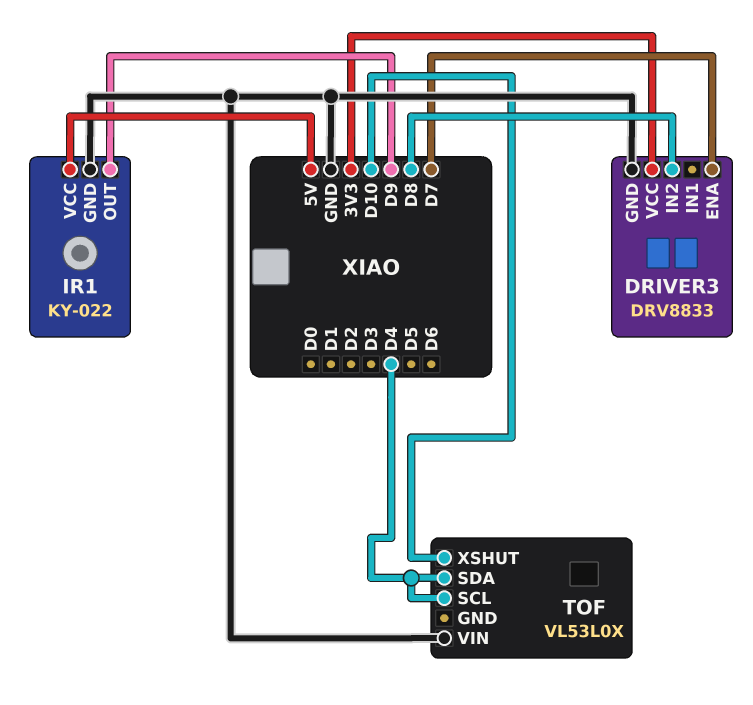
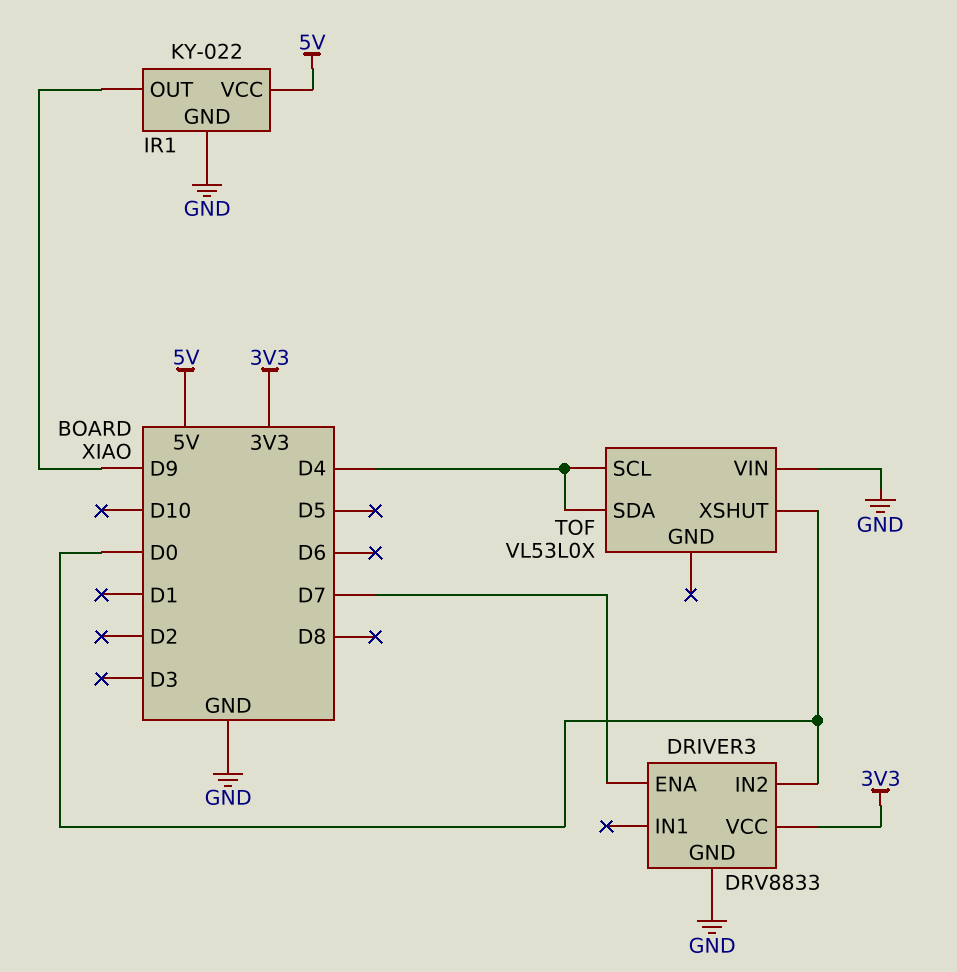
DRIVER3 pin IN2: D8 -> D0
TOF pin XSHUT: D10 -> D0

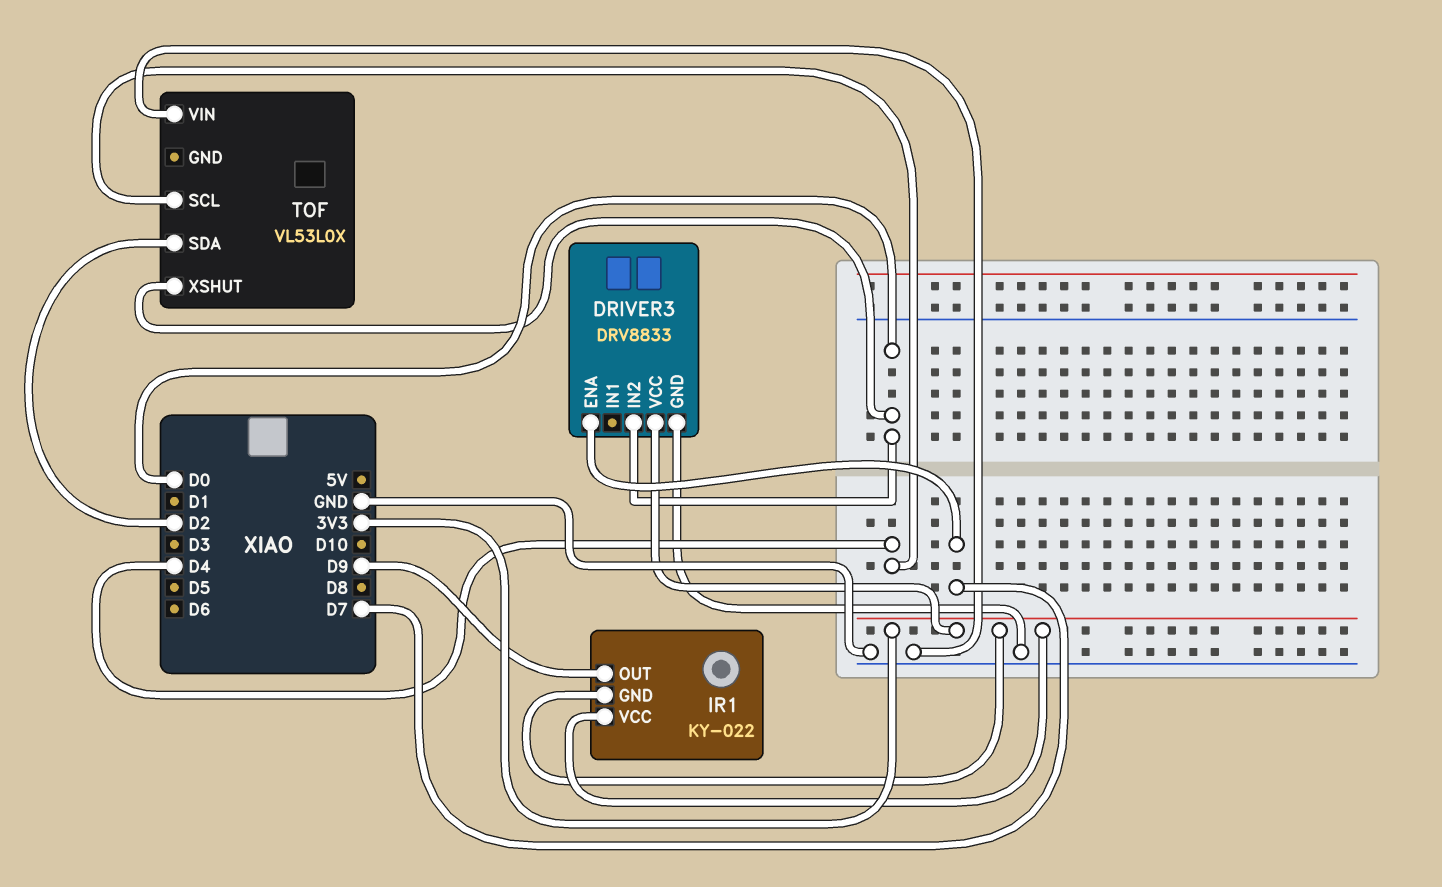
IR1 pin GND: GND -> 3V3
IR1 pin VCC: 5V -> 3V3
TOF pin SDA: D4 -> D2

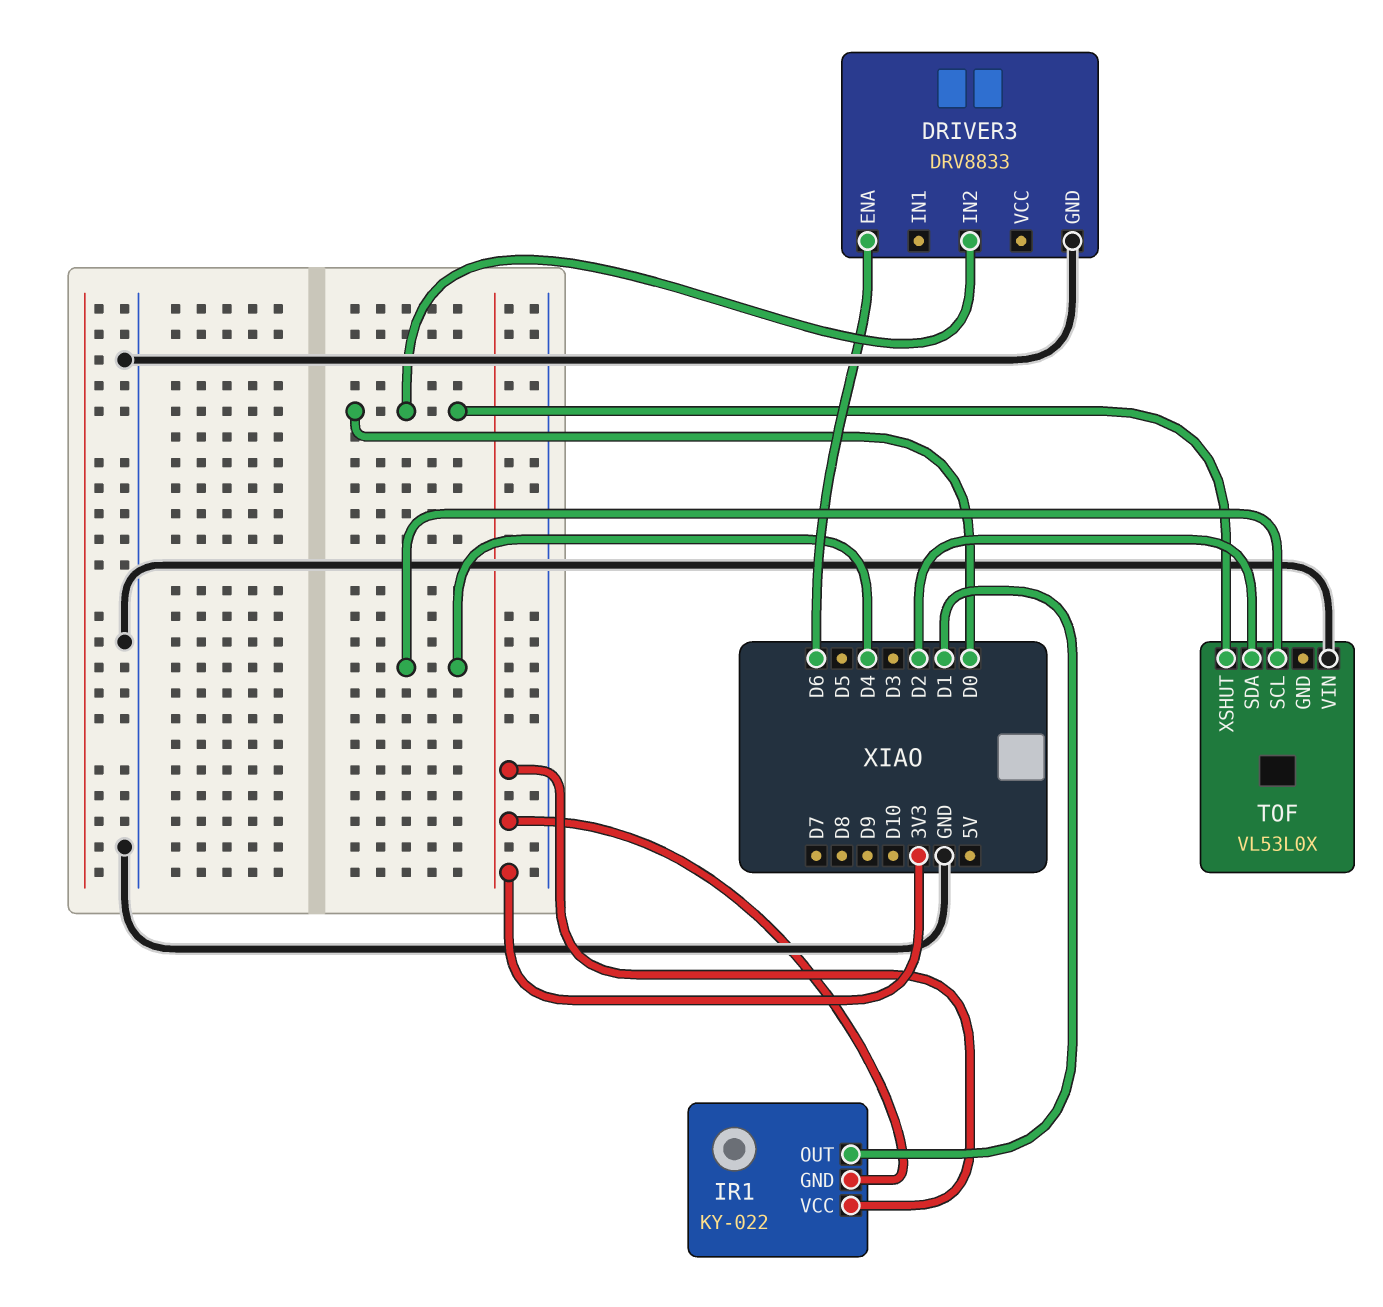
DRIVER3 pin ENA: D7 -> D6
DRIVER3 pin VCC: 3V3 -> none
IR1 pin OUT: D9 -> D1

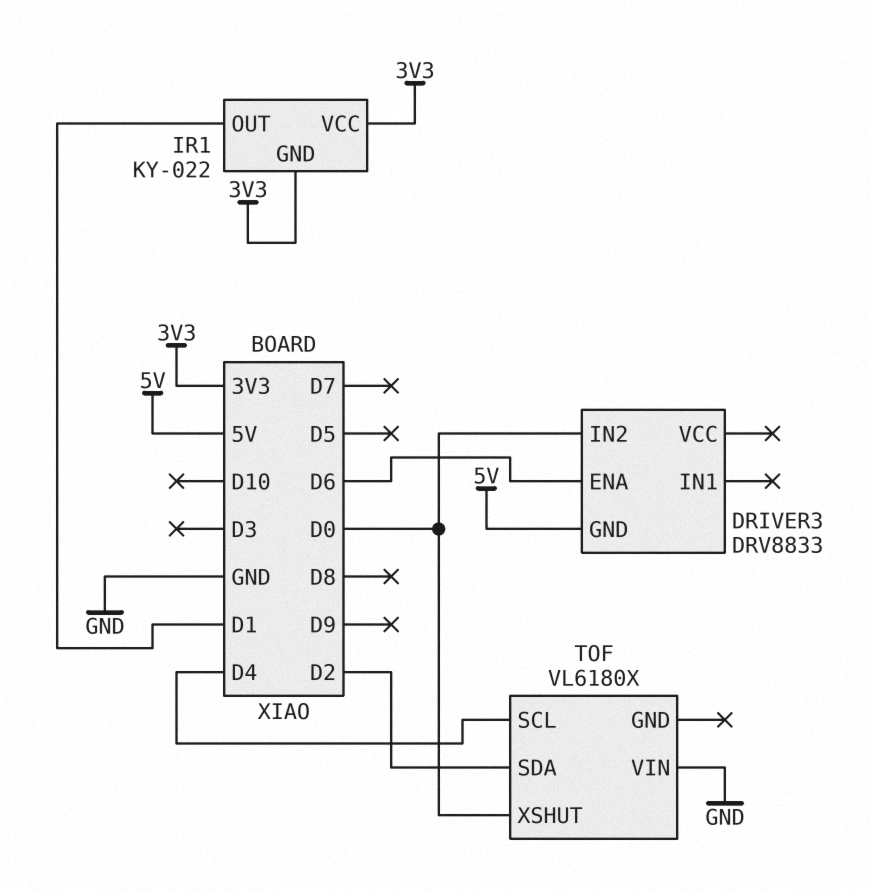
DRIVER3 pin GND: GND -> 5V
TOF: VL53L0X -> VL6180X

